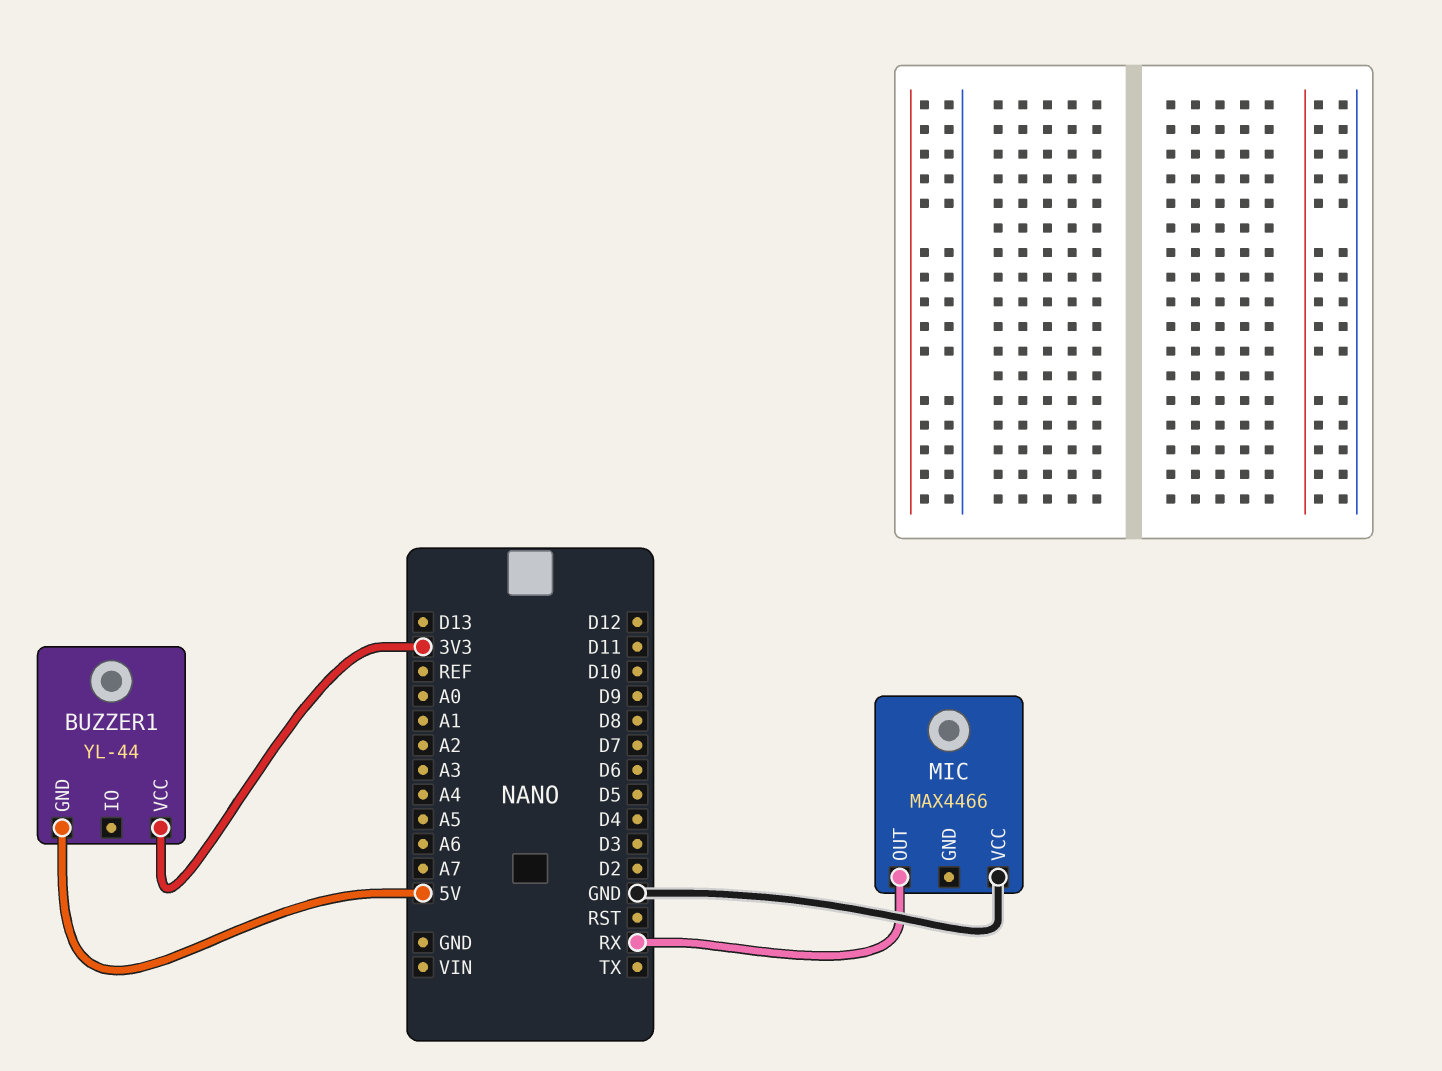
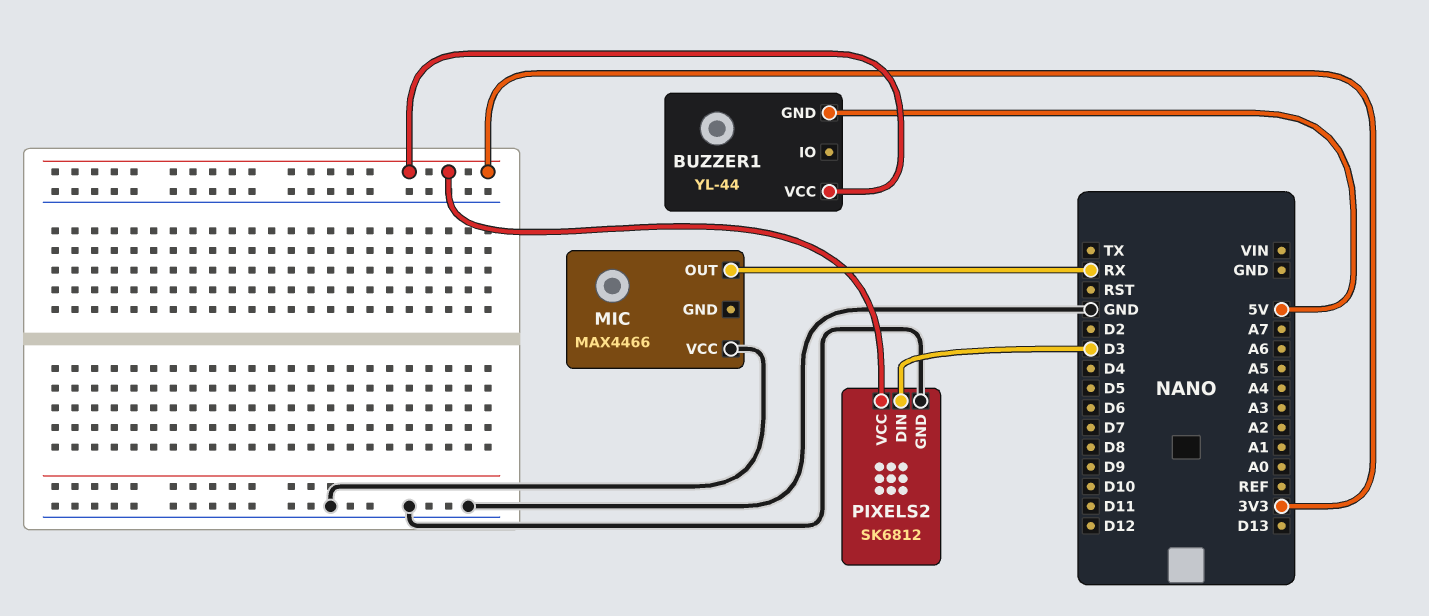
PIXELS2: none -> SK6812
PIXELS2 pin DIN: none -> D3
PIXELS2 pin GND: none -> GND
PIXELS2 pin VCC: none -> 3V3

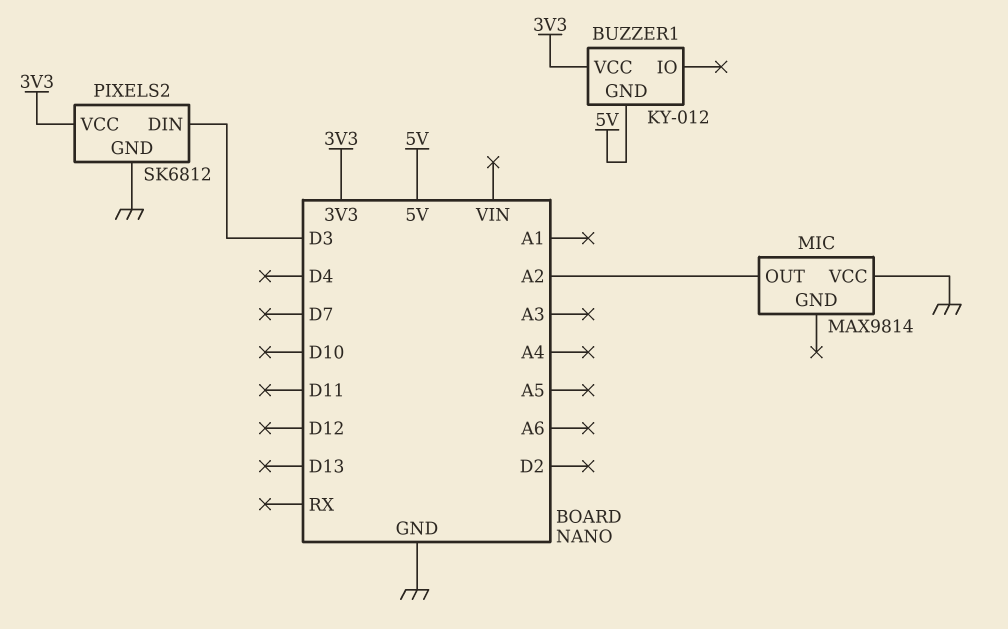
BUZZER1: YL-44 -> KY-012
MIC: MAX4466 -> MAX9814
MIC pin OUT: RX -> A2

